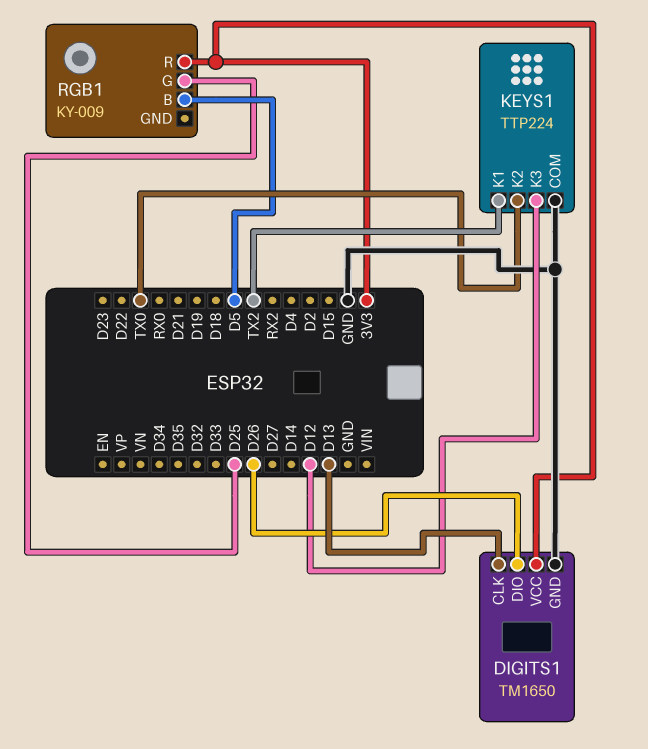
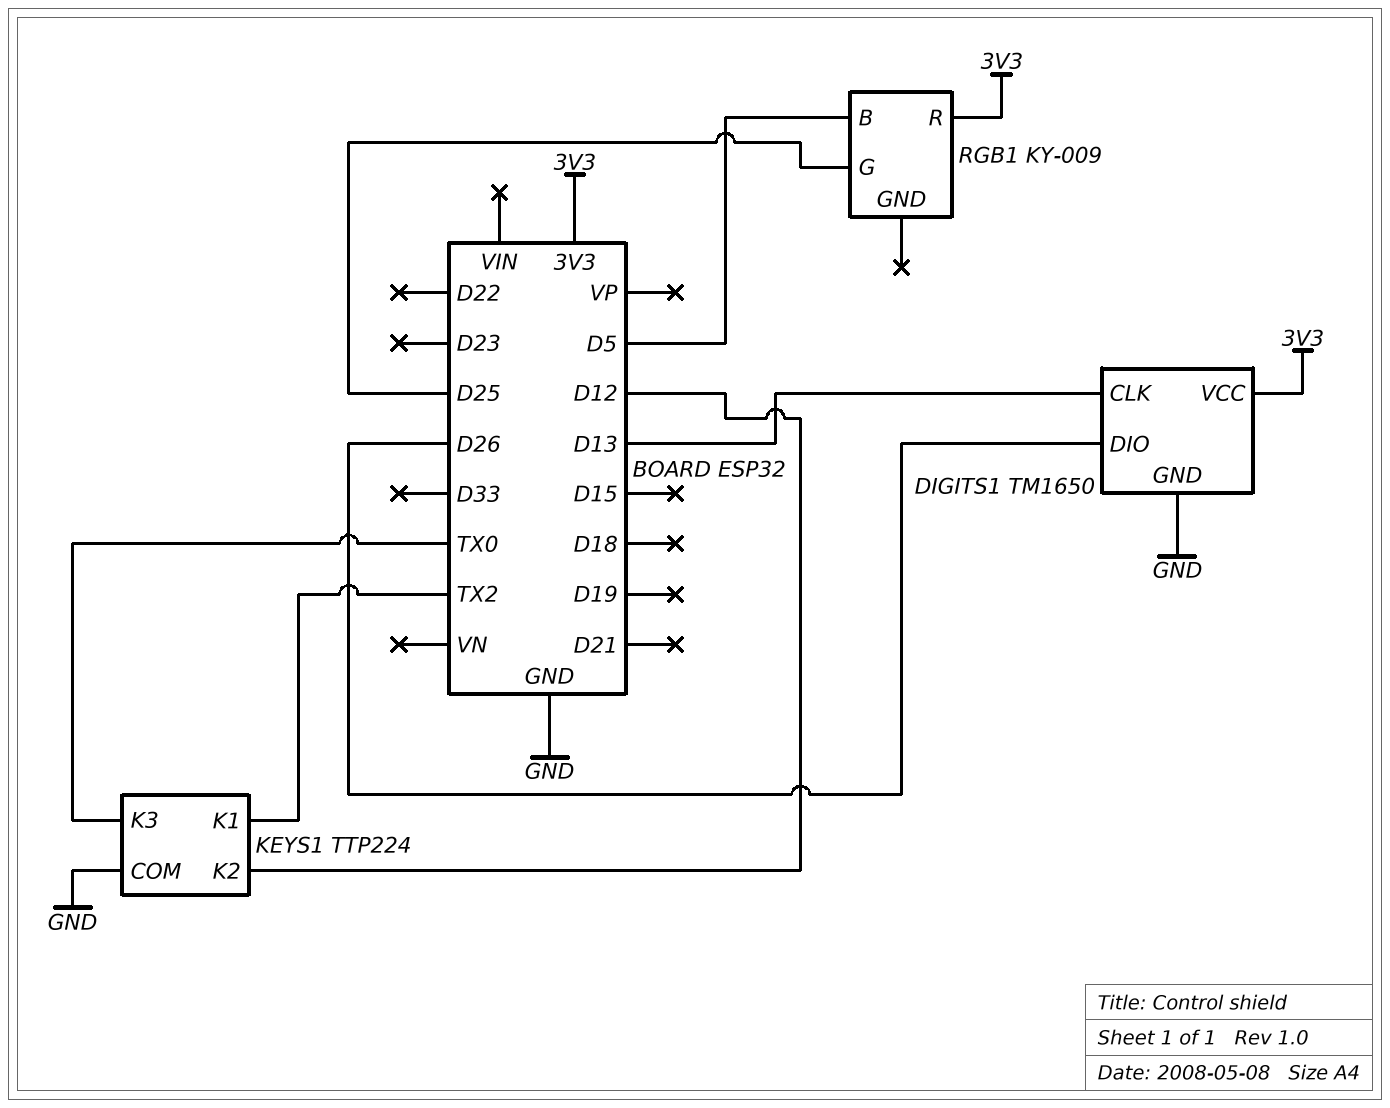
KEYS1 pin K2: TX0 -> D12
KEYS1 pin K3: D12 -> TX0

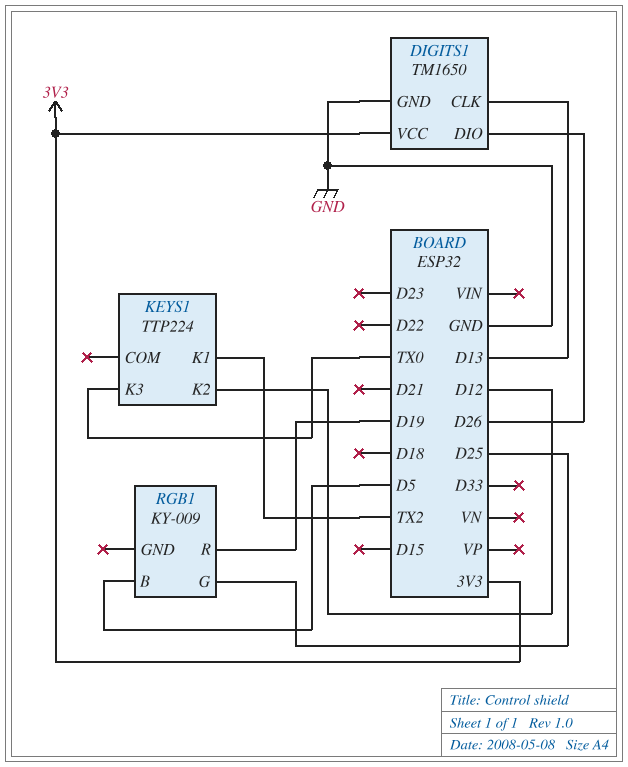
KEYS1 pin COM: GND -> none
RGB1 pin R: 3V3 -> D19

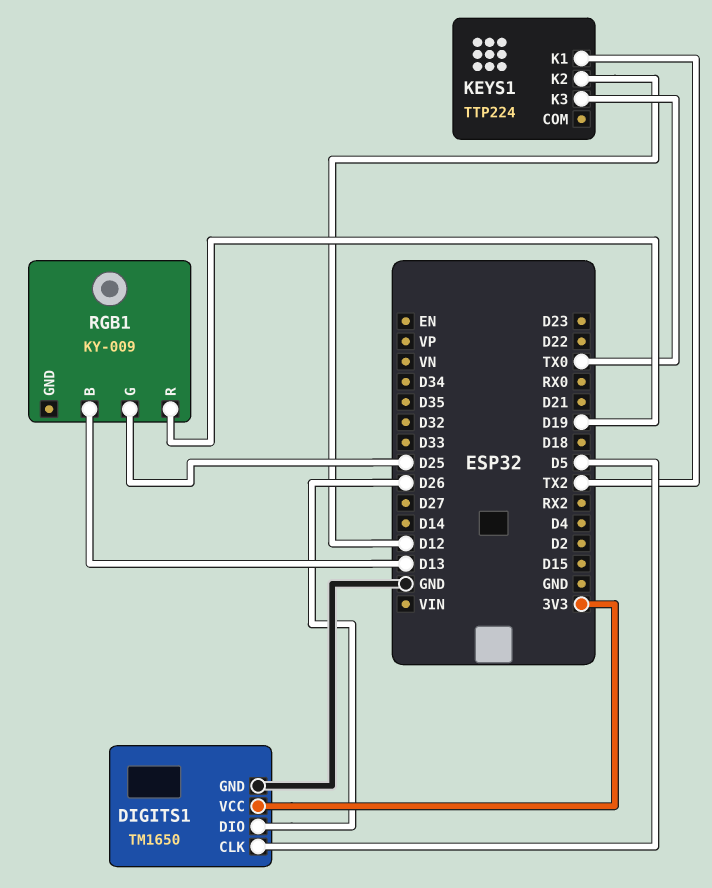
DIGITS1 pin CLK: D13 -> D5
RGB1 pin B: D5 -> D13

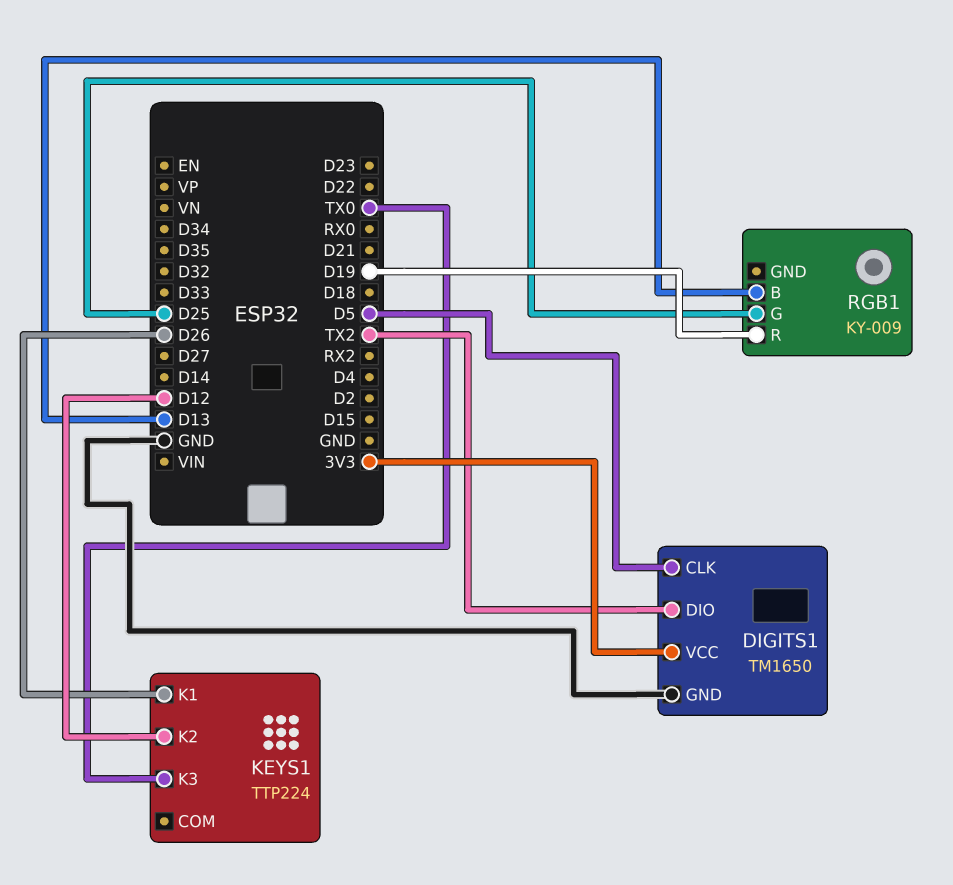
DIGITS1 pin DIO: D26 -> TX2
KEYS1 pin K1: TX2 -> D26

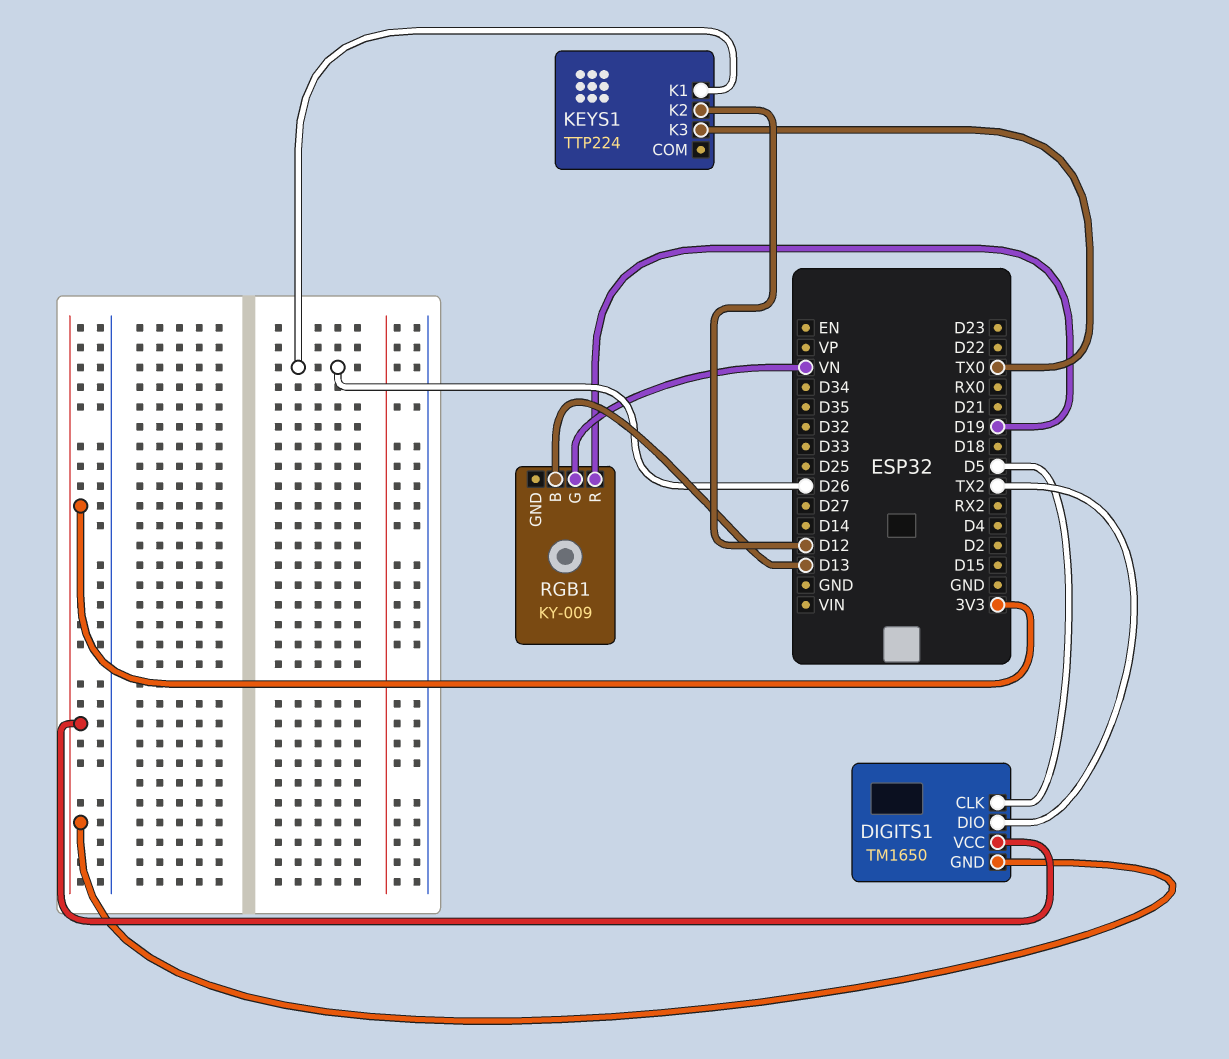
DIGITS1 pin GND: GND -> 3V3
RGB1 pin G: D25 -> VN

